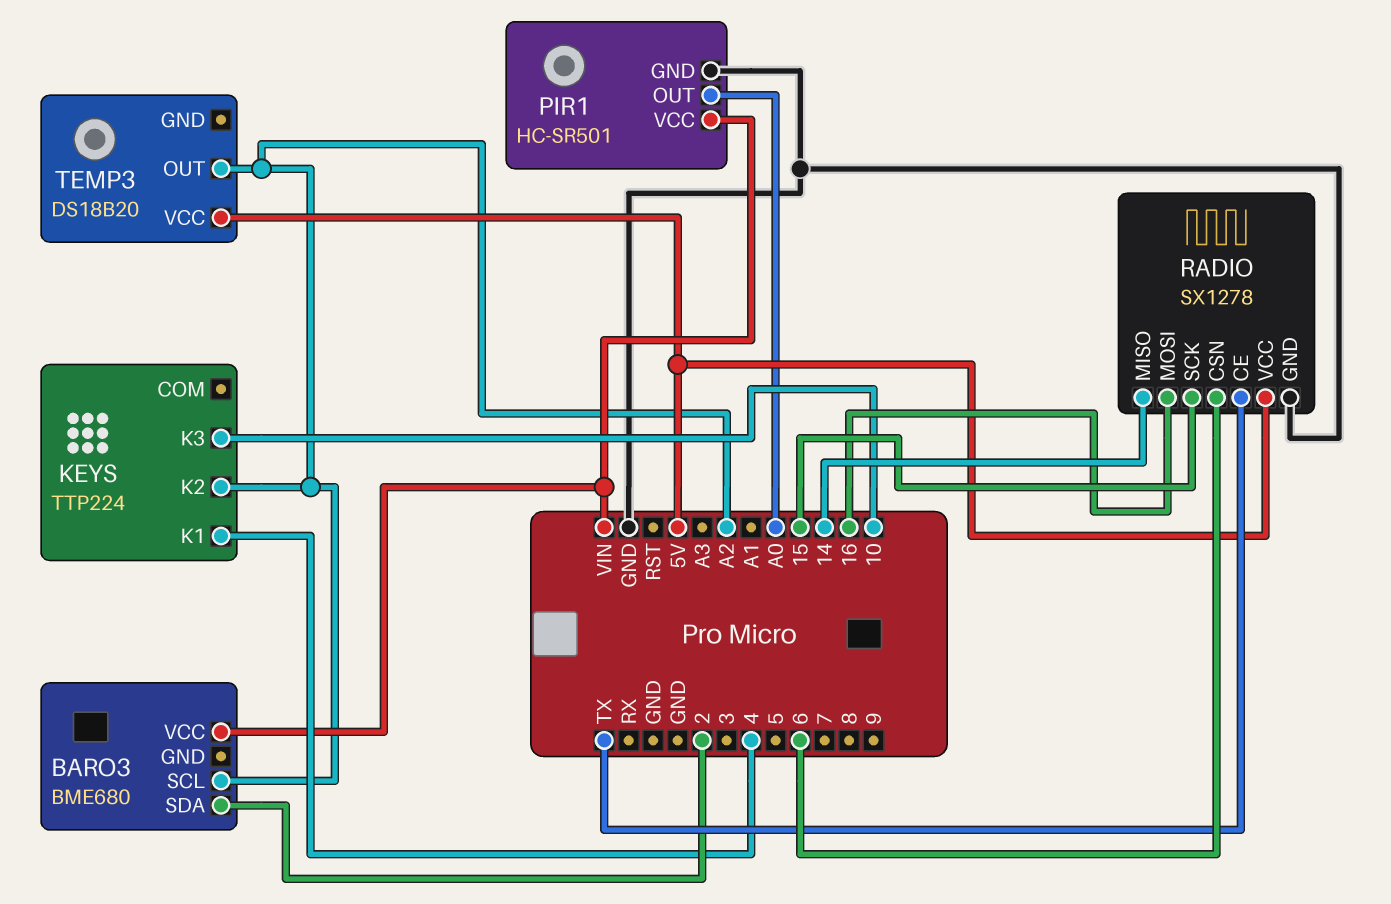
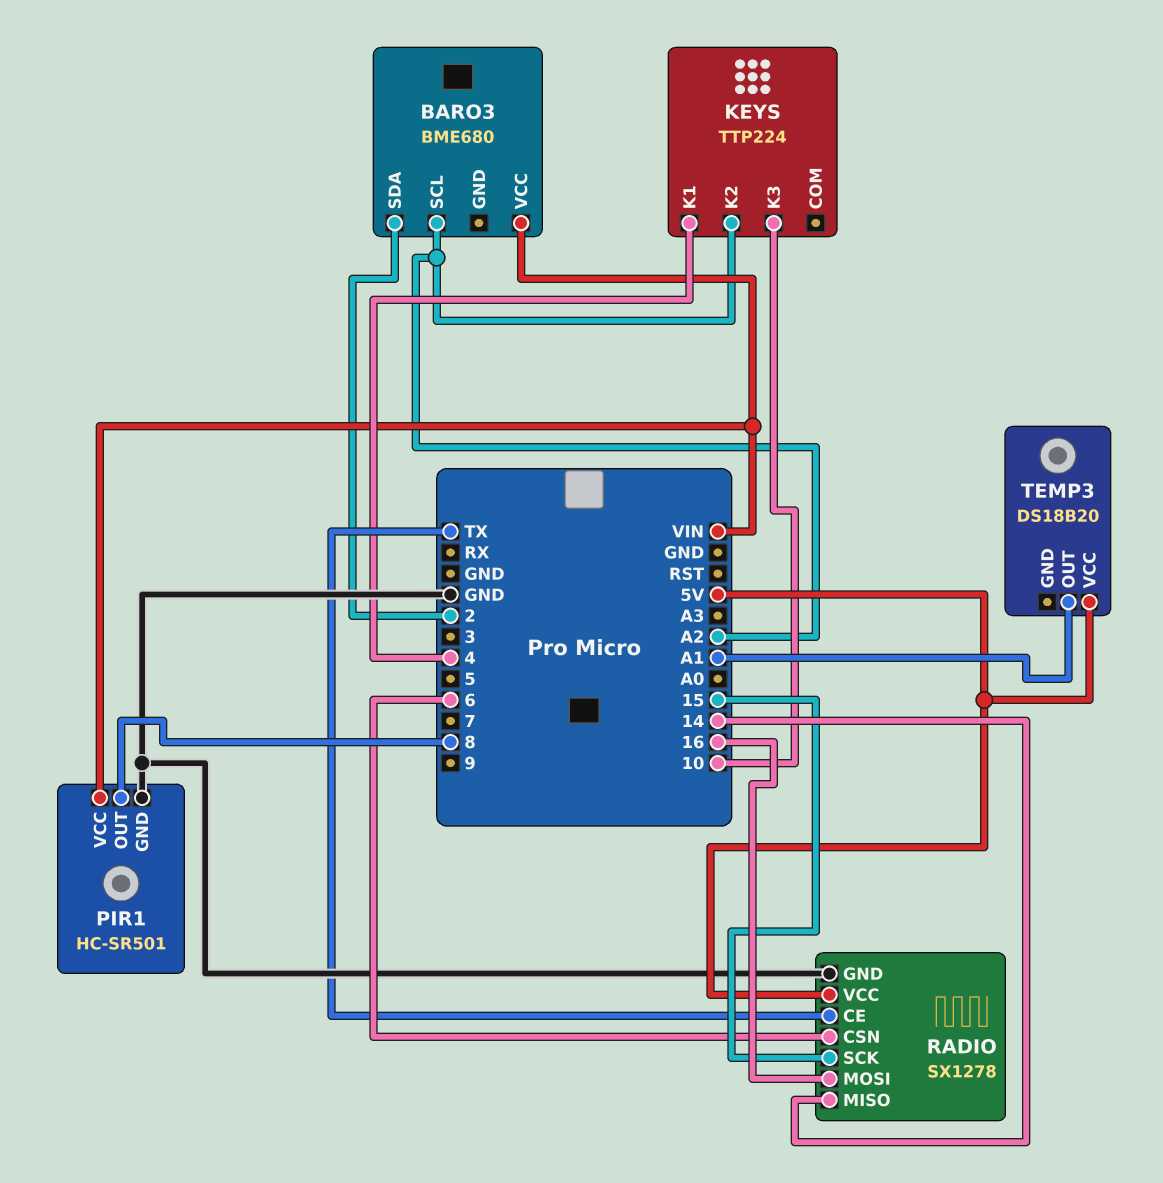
PIR1 pin OUT: A0 -> 8
TEMP3 pin OUT: A2 -> A1

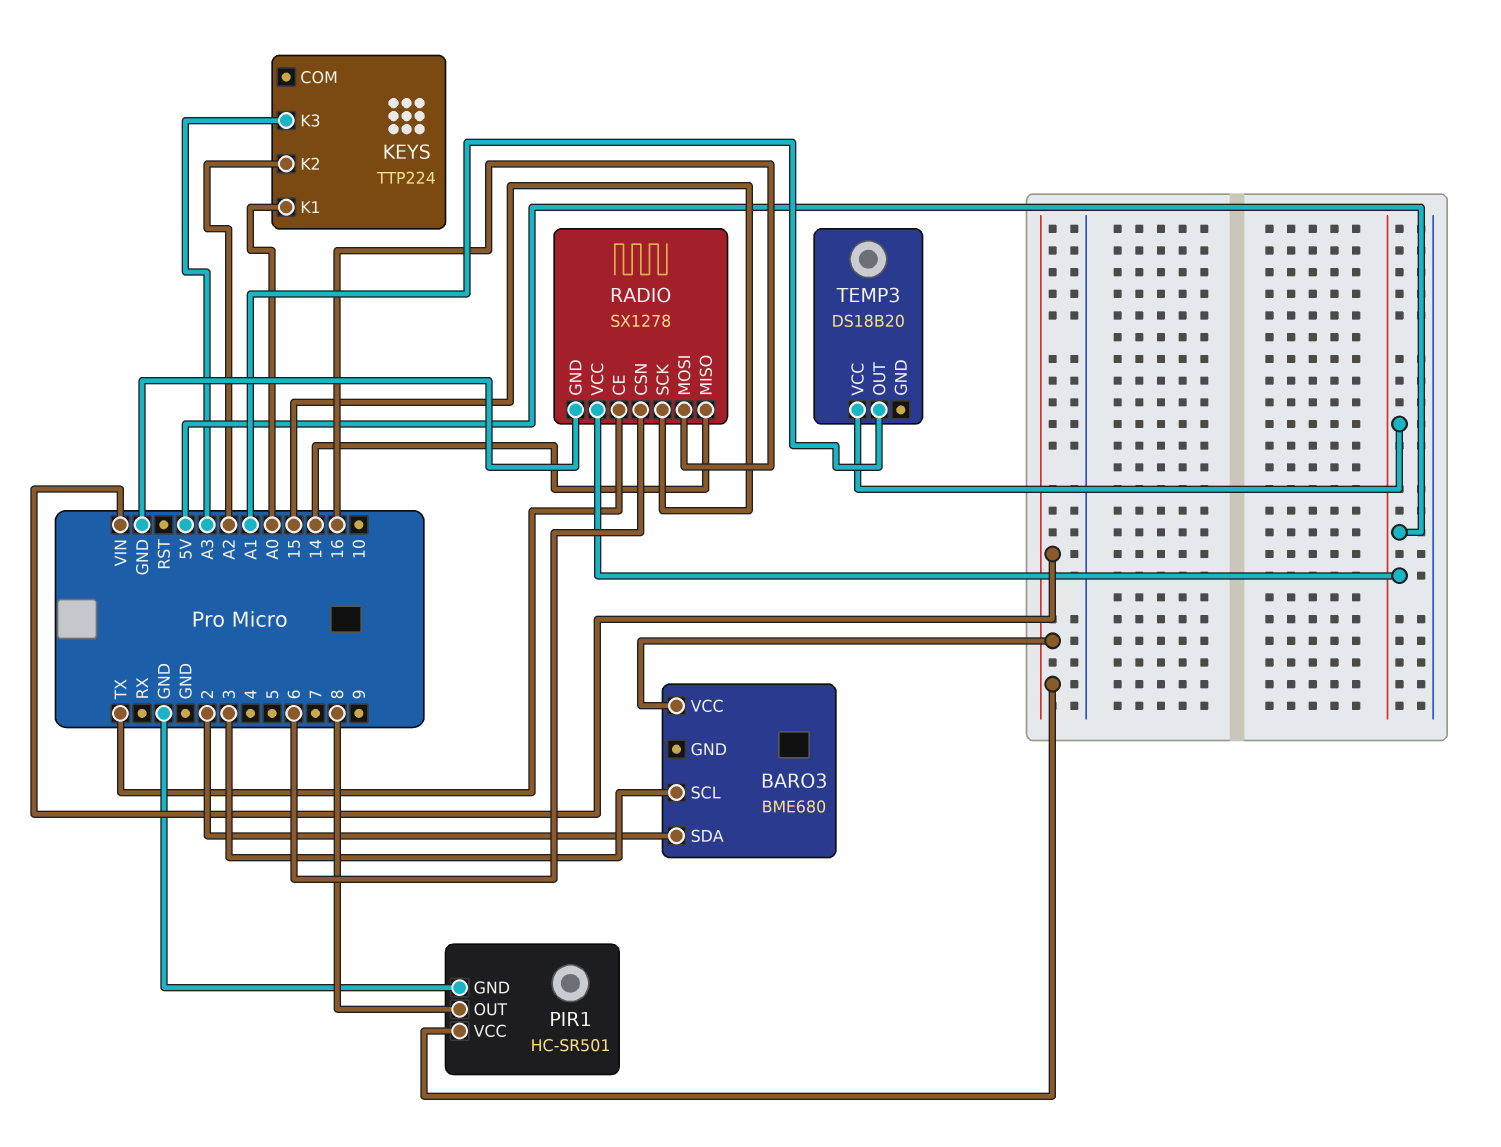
BARO3 pin SCL: A2 -> 3
KEYS pin K1: 4 -> A0
KEYS pin K3: 10 -> A3

